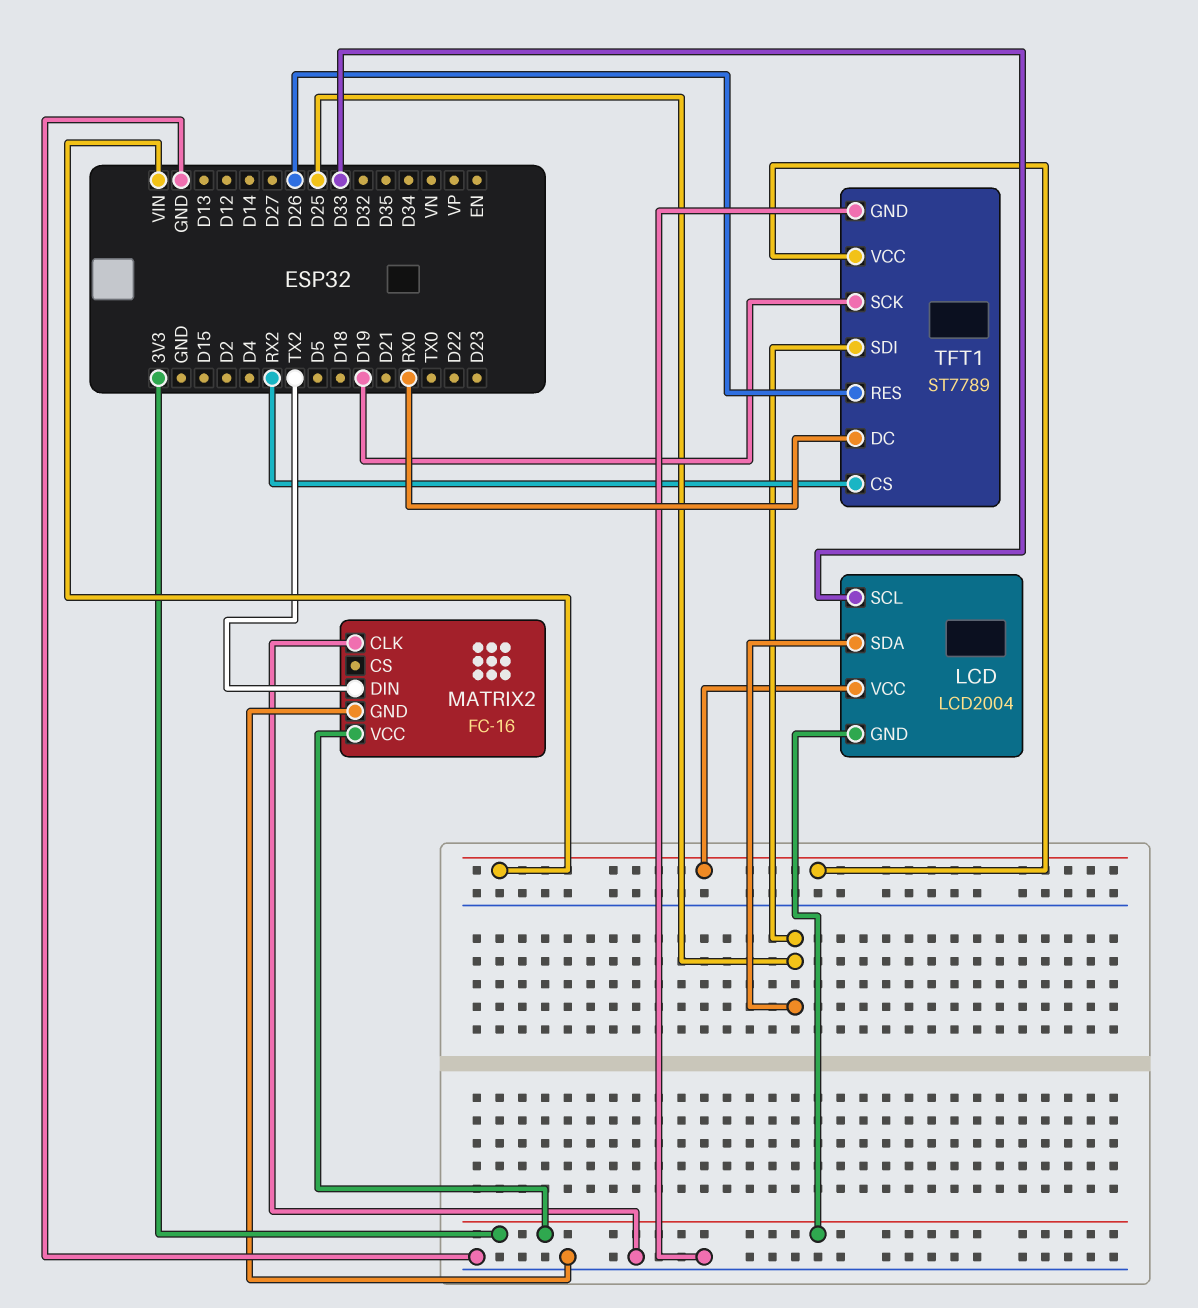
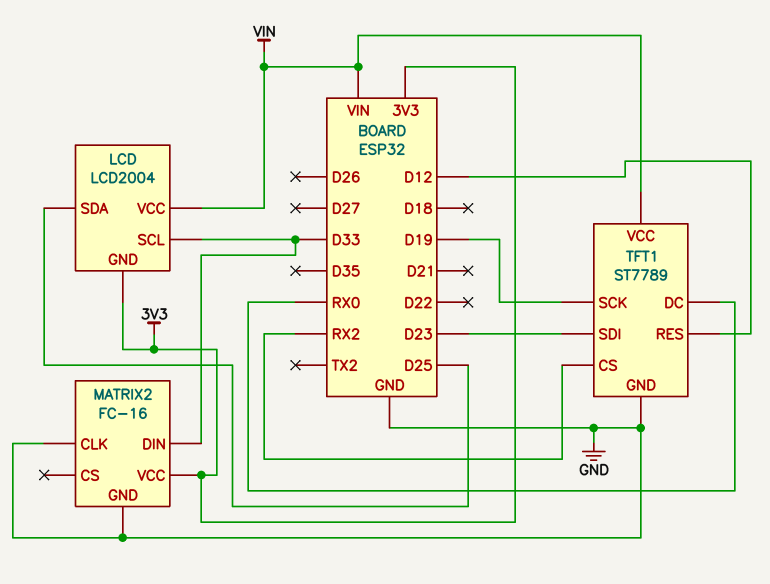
MATRIX2 pin DIN: TX2 -> D33
TFT1 pin RES: D26 -> D12
TFT1 pin SDI: D25 -> D23

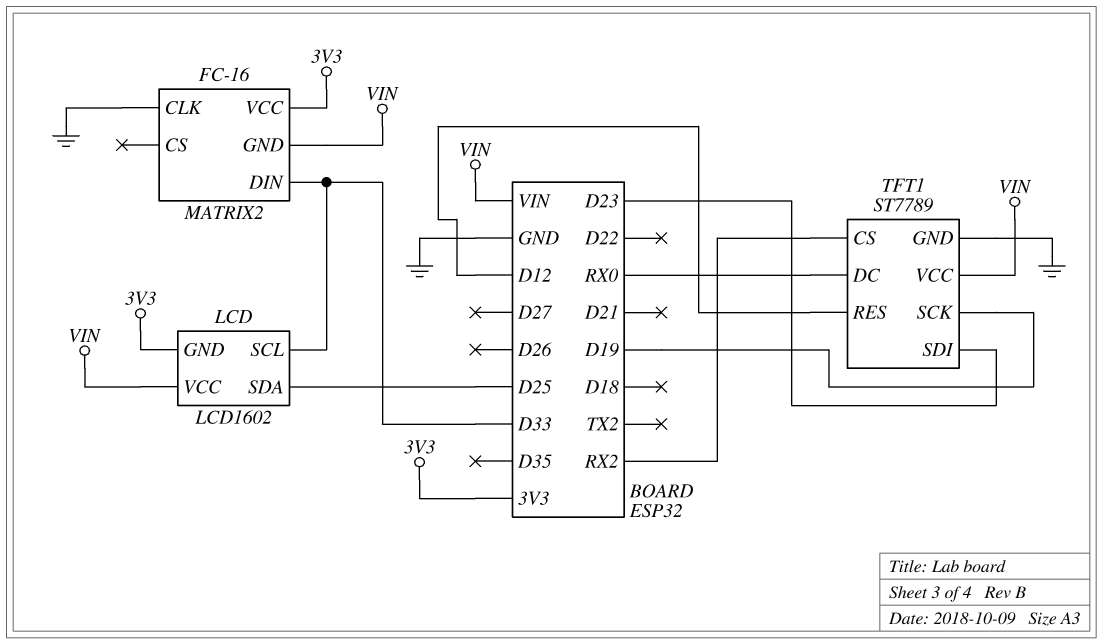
LCD: LCD2004 -> LCD1602
MATRIX2 pin GND: GND -> VIN

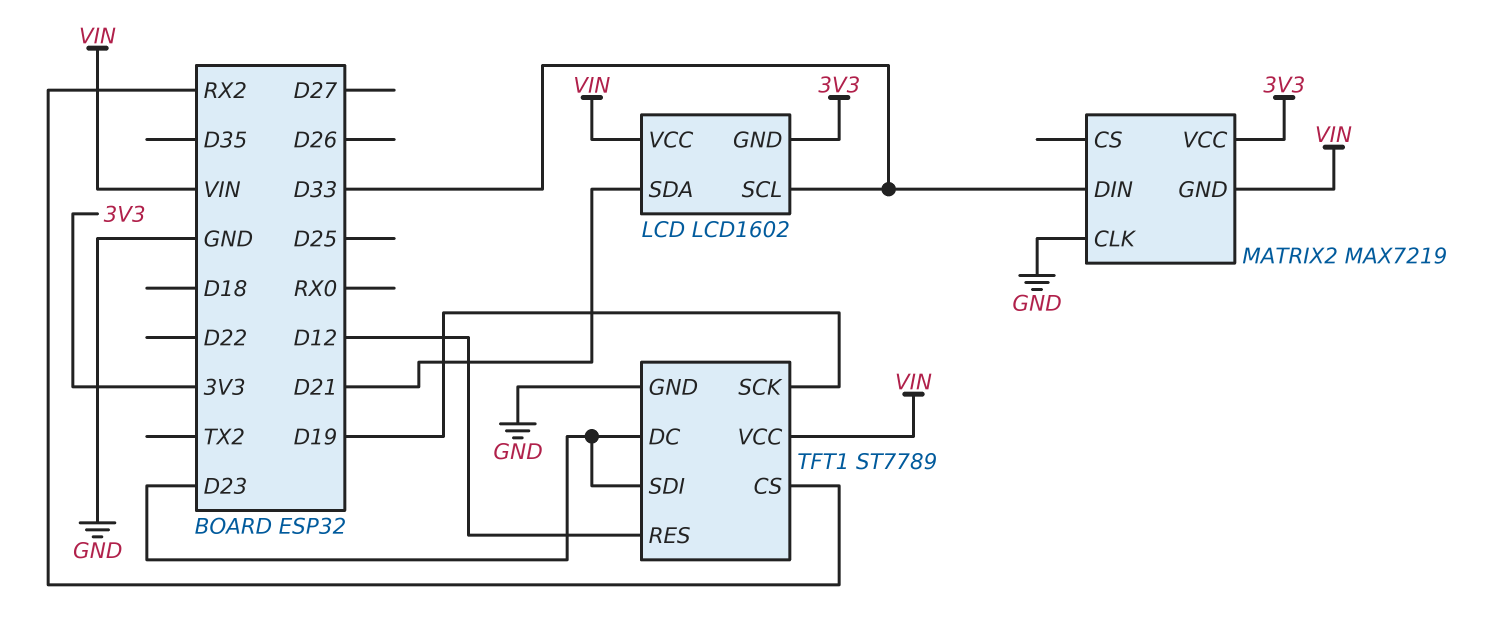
LCD pin SDA: D25 -> D21
MATRIX2: FC-16 -> MAX7219
TFT1 pin DC: RX0 -> D23

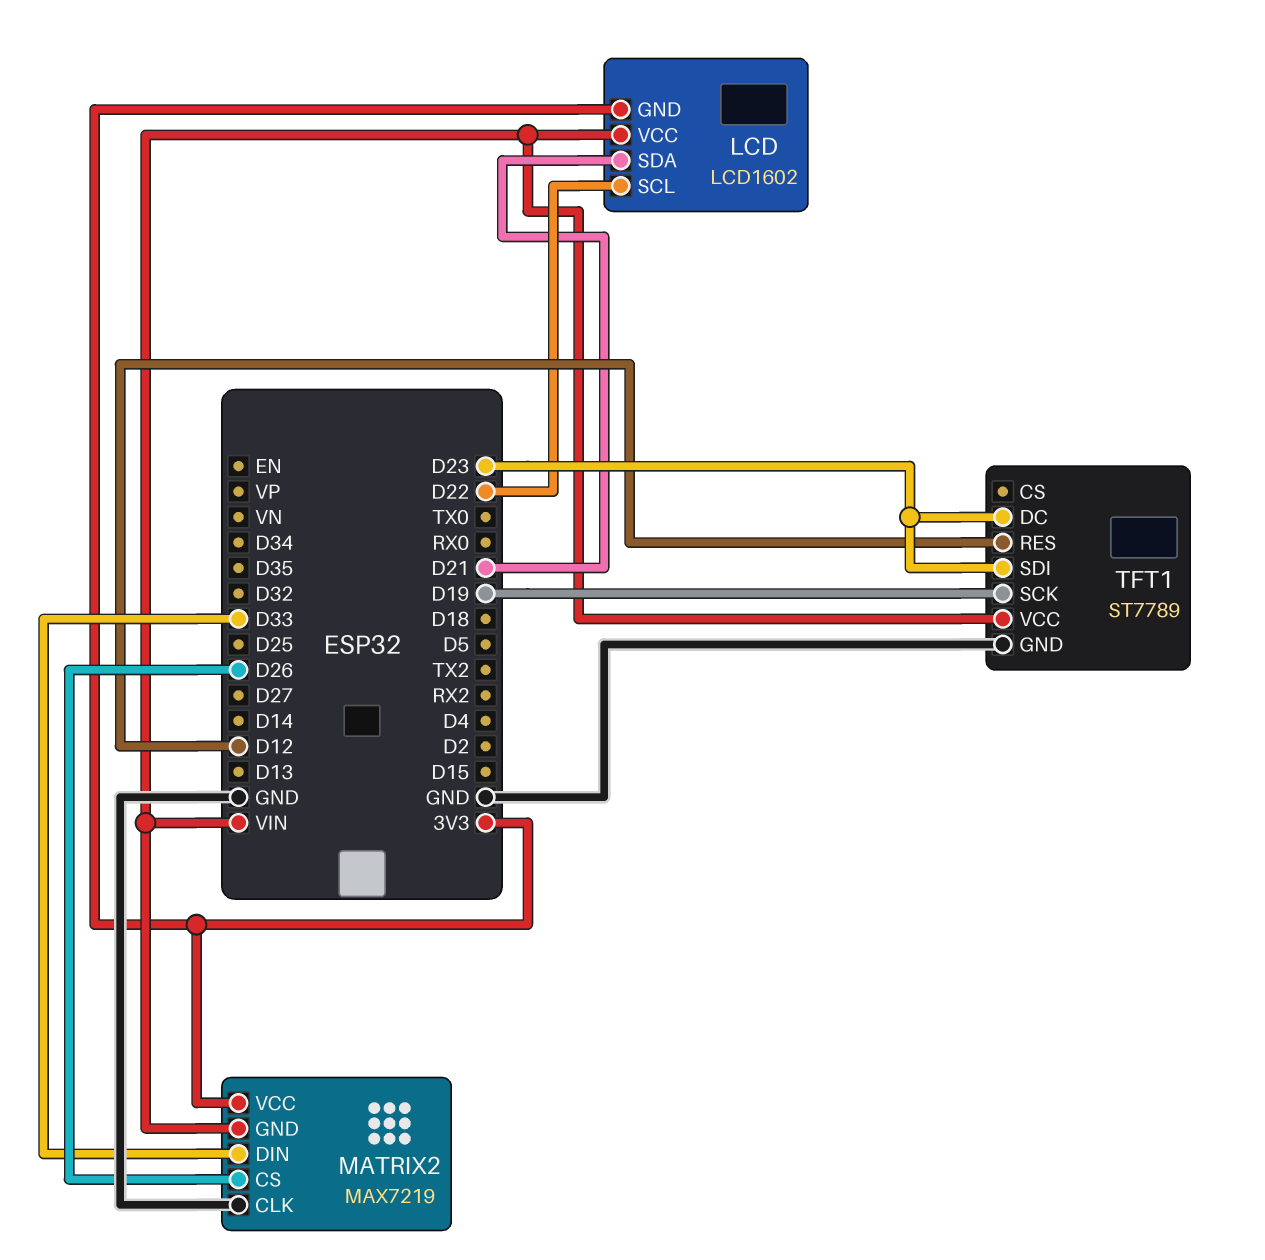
LCD pin SCL: D33 -> D22
MATRIX2 pin CS: none -> D26
TFT1 pin CS: RX2 -> none

